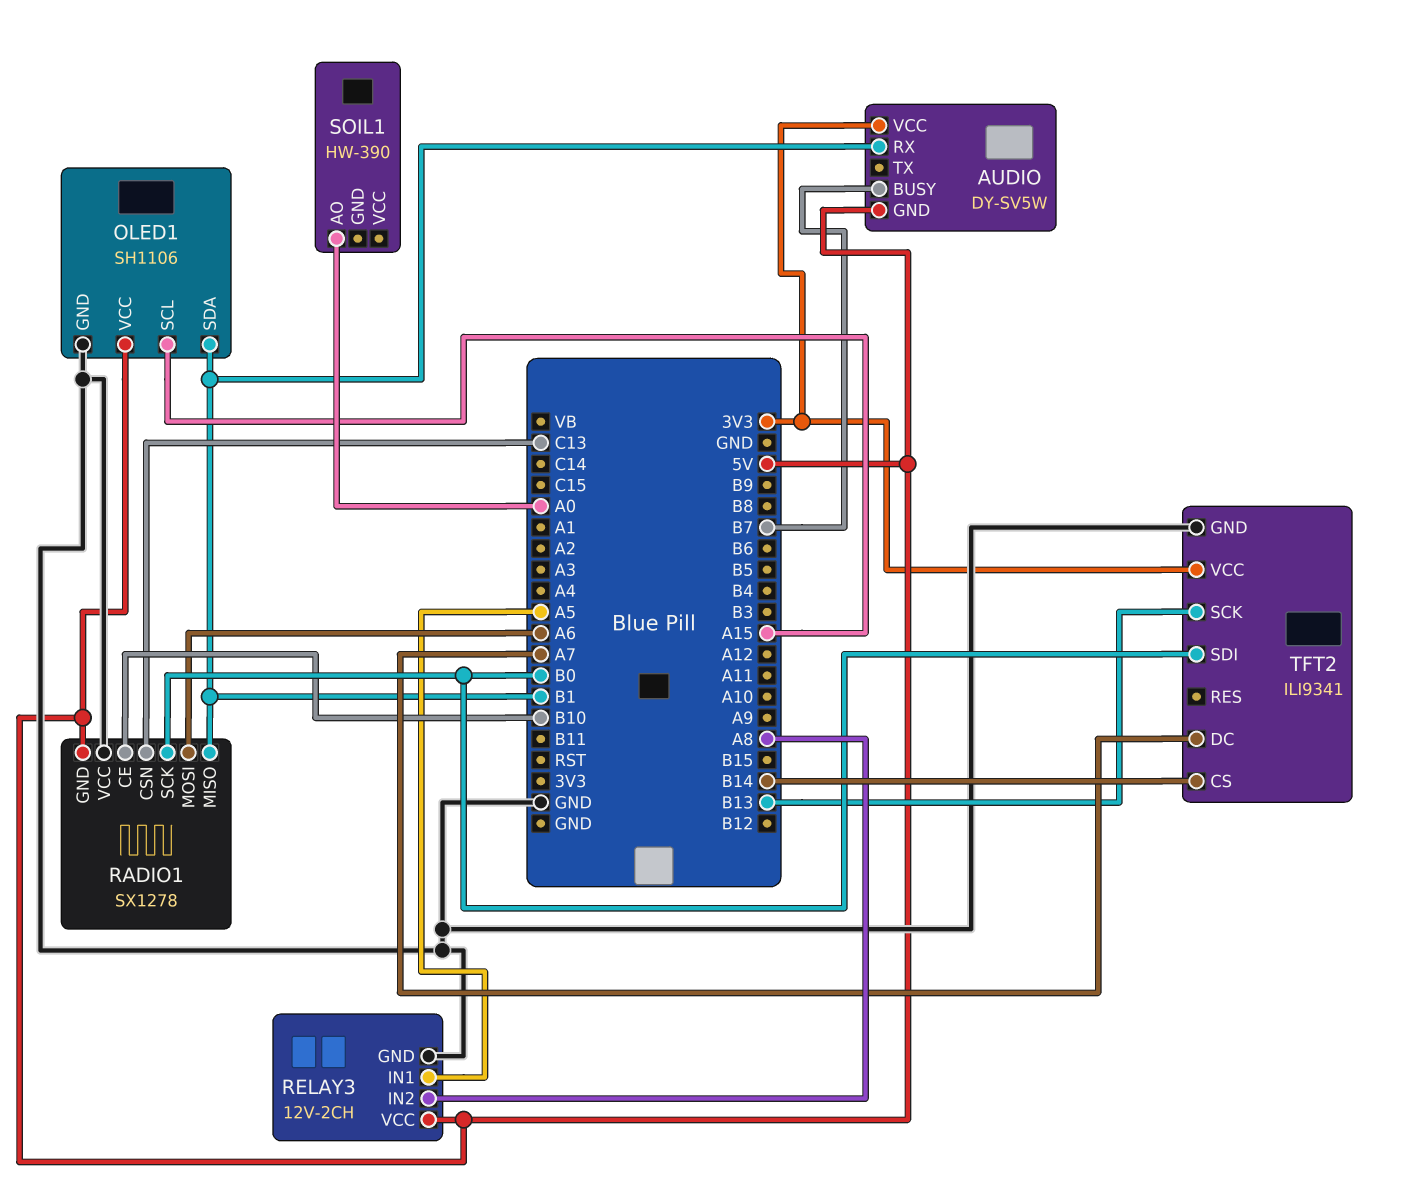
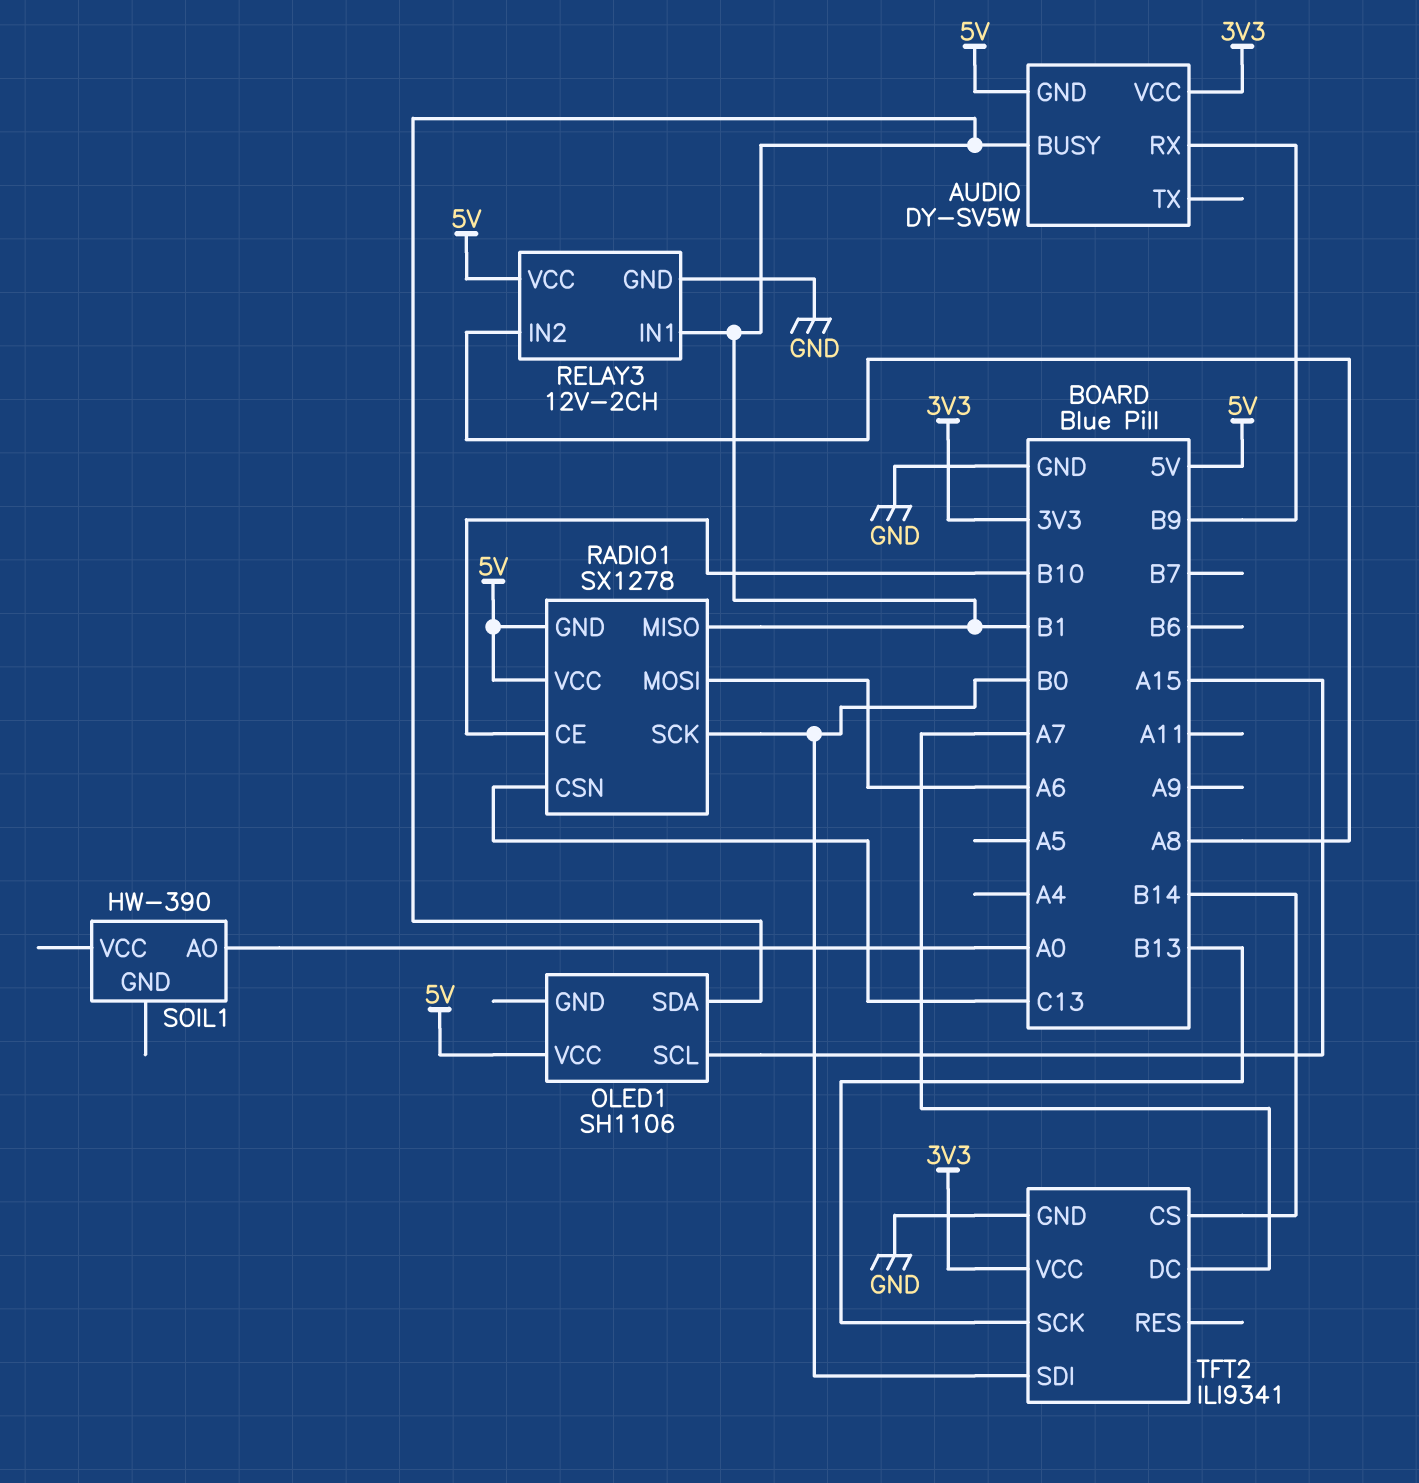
AUDIO pin BUSY: B7 -> B1
AUDIO pin RX: B1 -> B9
OLED1 pin GND: GND -> none
RADIO1 pin VCC: GND -> 5V
RELAY3 pin IN1: A5 -> B1

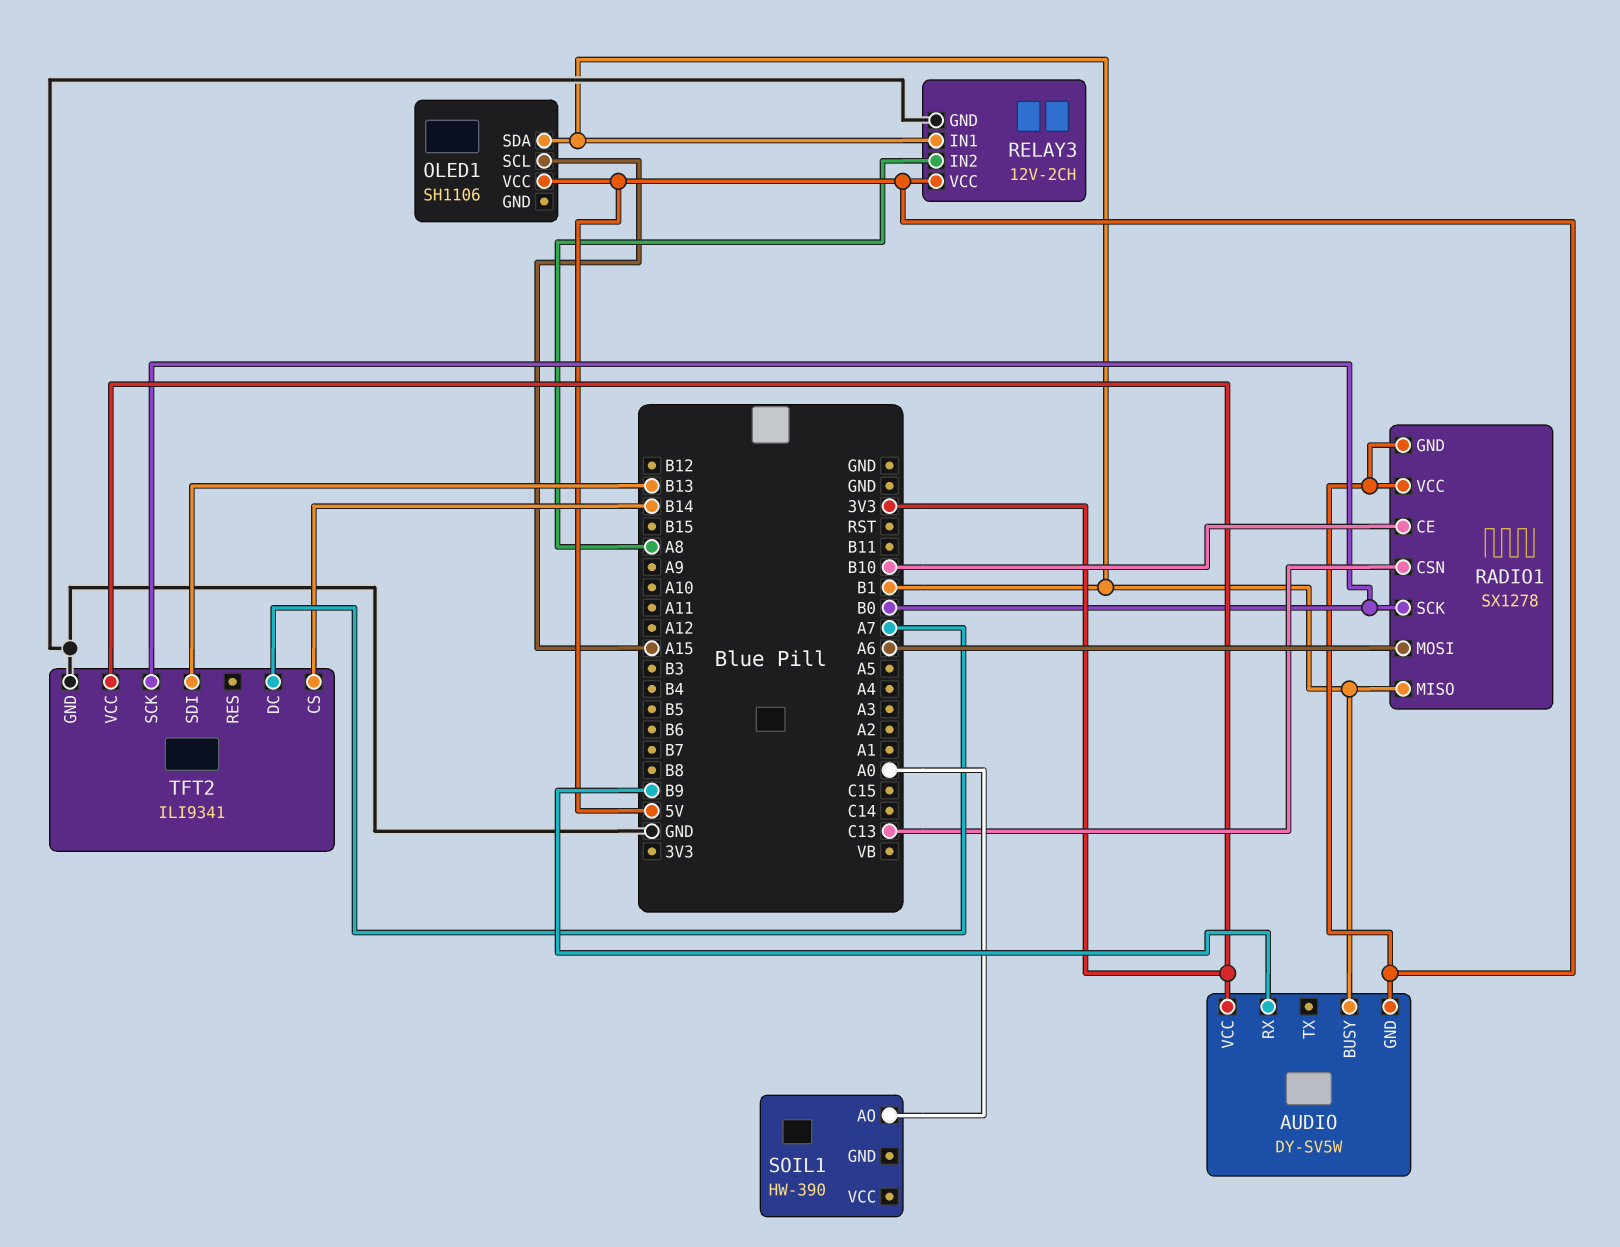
TFT2 pin SCK: B13 -> B0
TFT2 pin SDI: B0 -> B13

